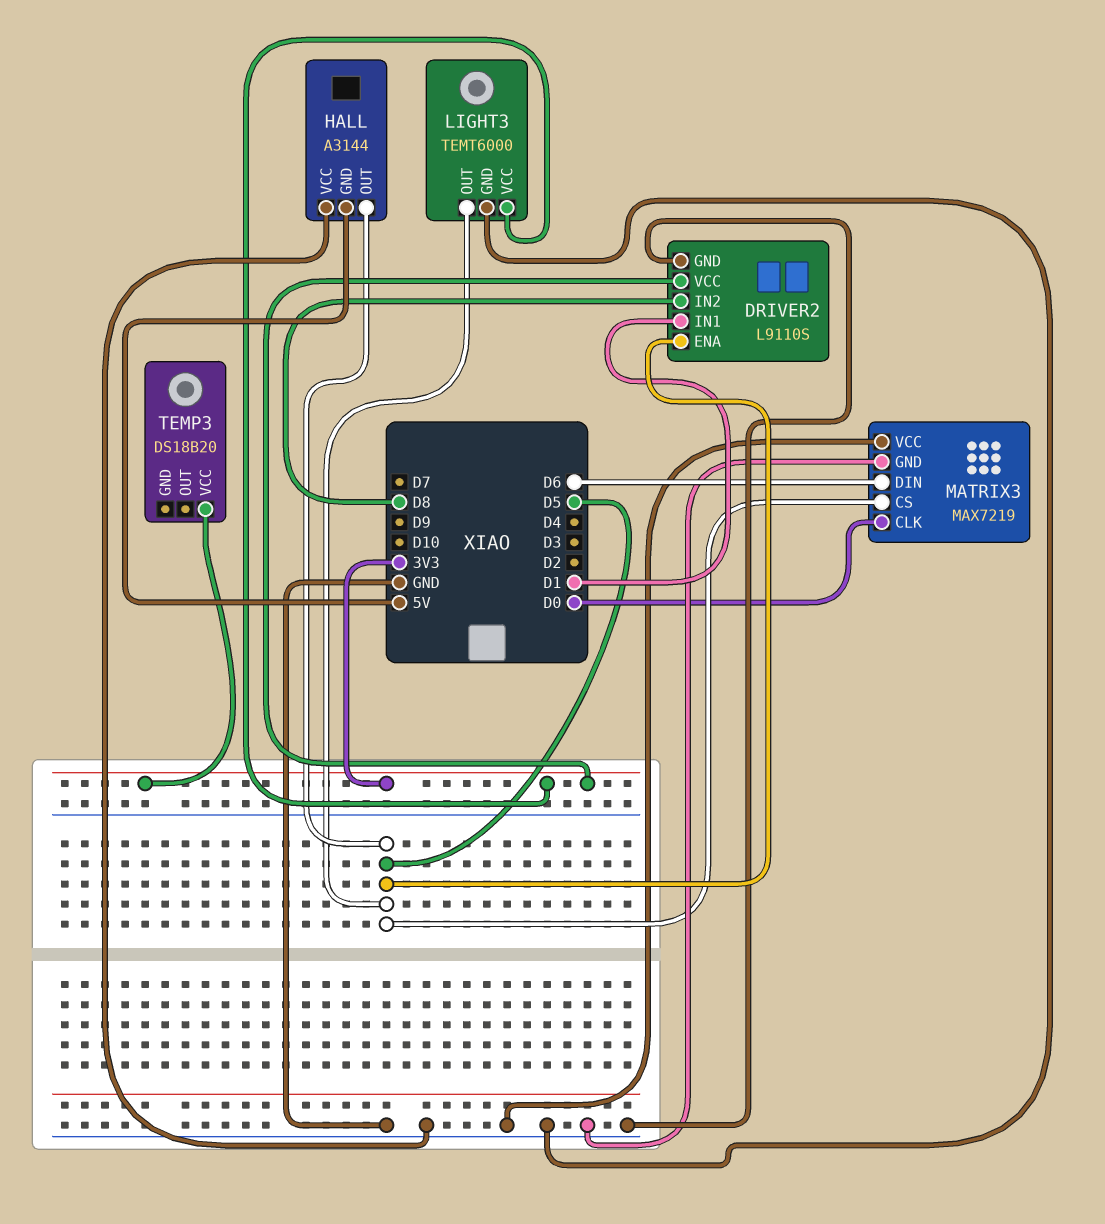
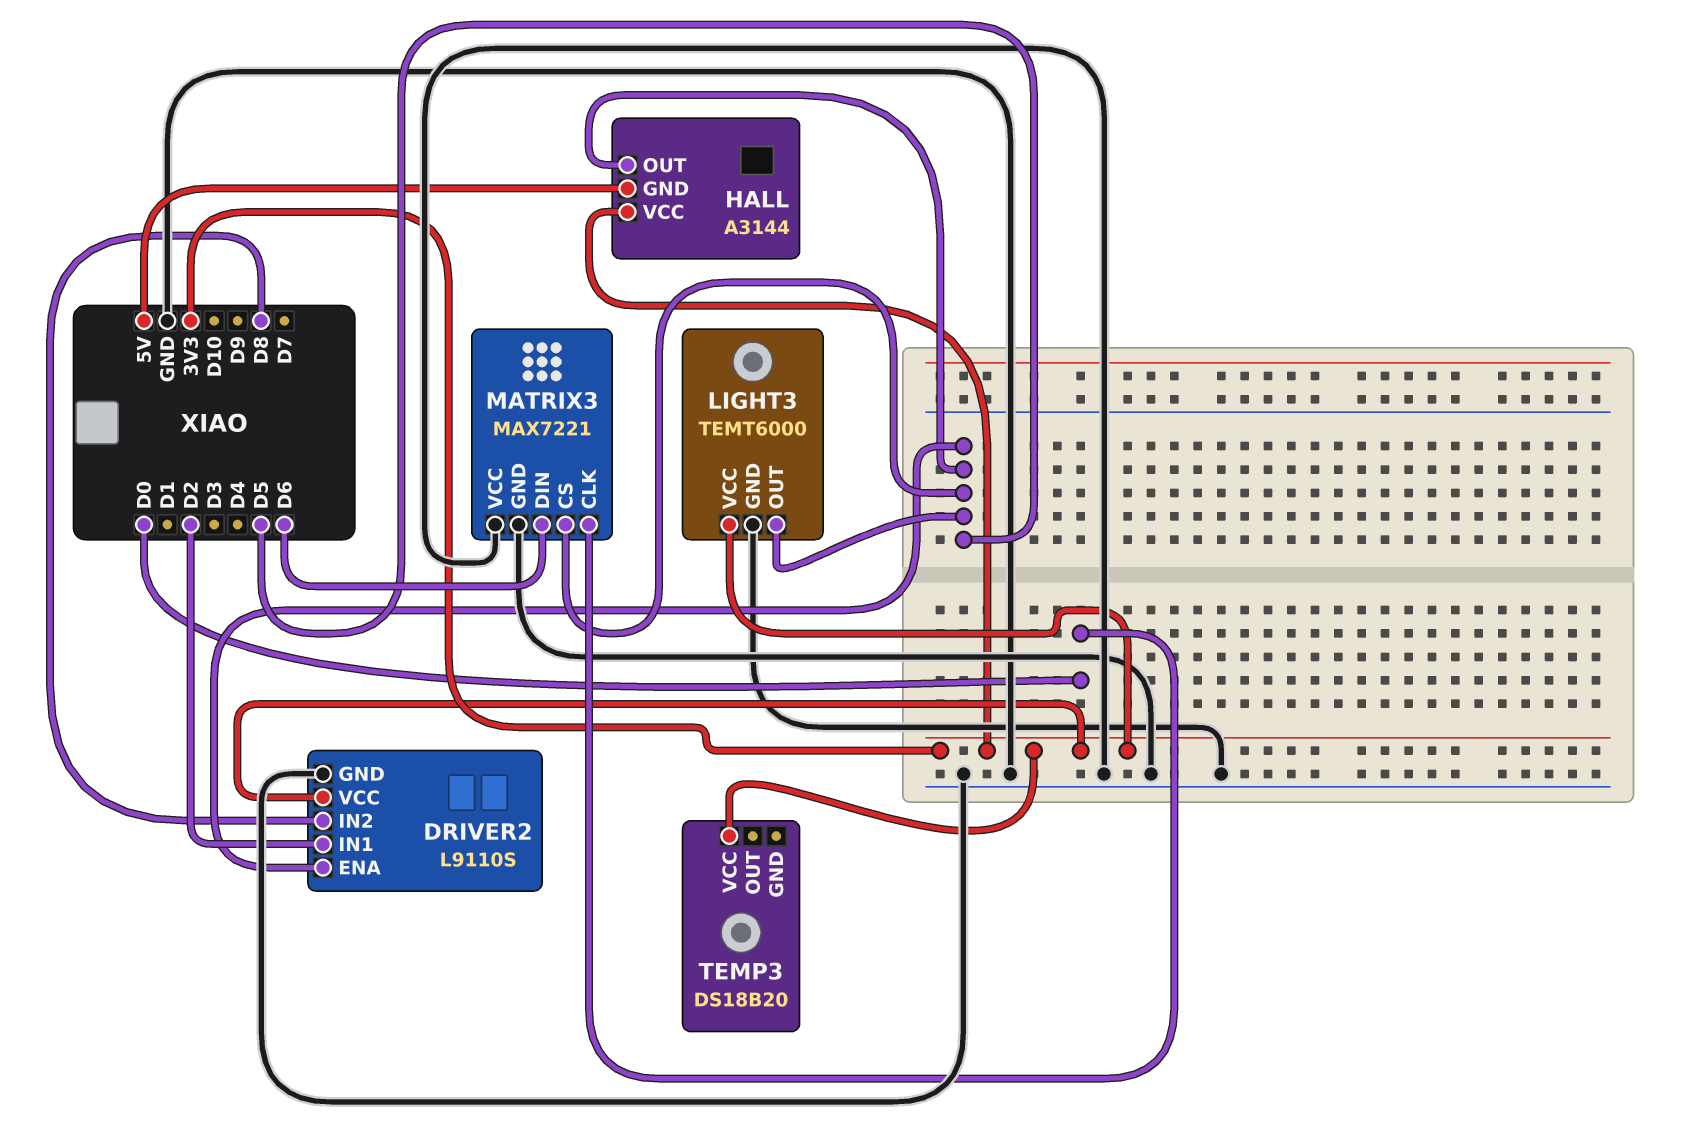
DRIVER2 pin IN1: D1 -> D2
HALL pin VCC: GND -> 3V3
MATRIX3: MAX7219 -> MAX7221

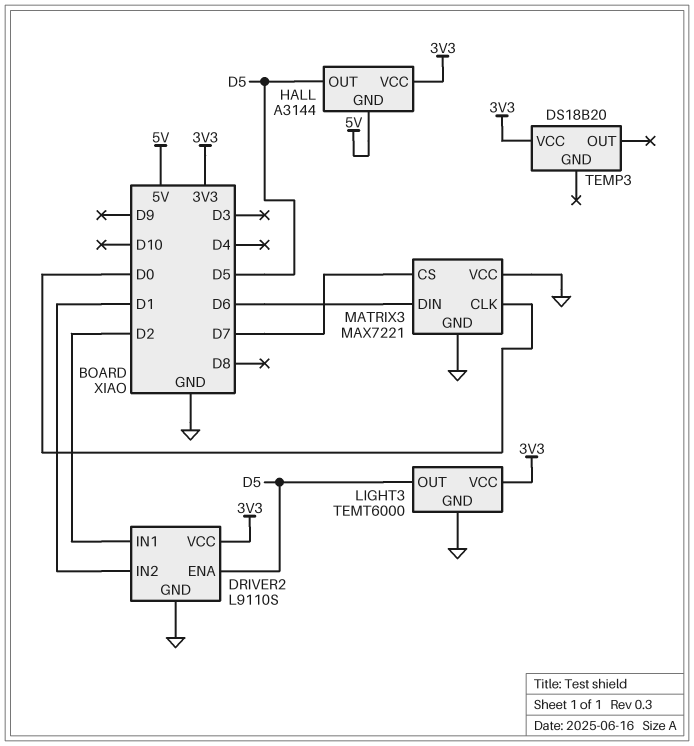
DRIVER2 pin IN2: D8 -> D1
MATRIX3 pin CS: D5 -> D7

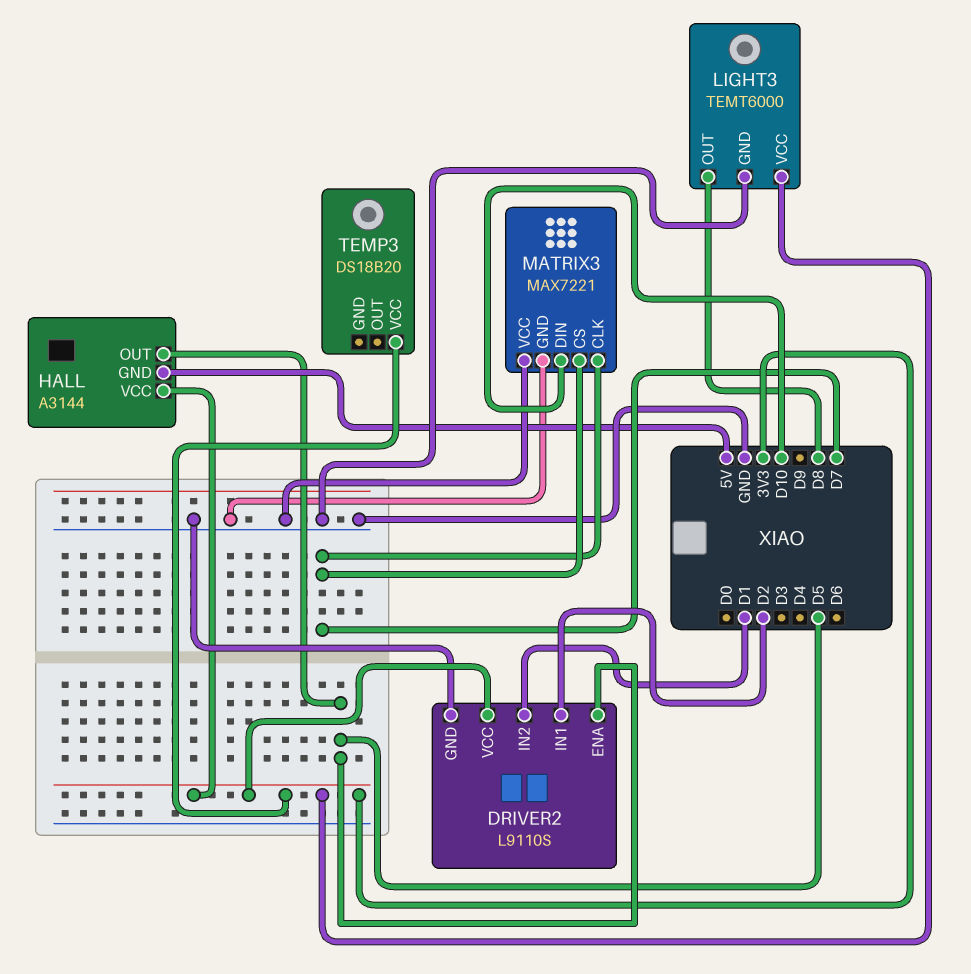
LIGHT3 pin OUT: D5 -> D8
MATRIX3 pin CLK: D0 -> D7
MATRIX3 pin DIN: D6 -> D10

